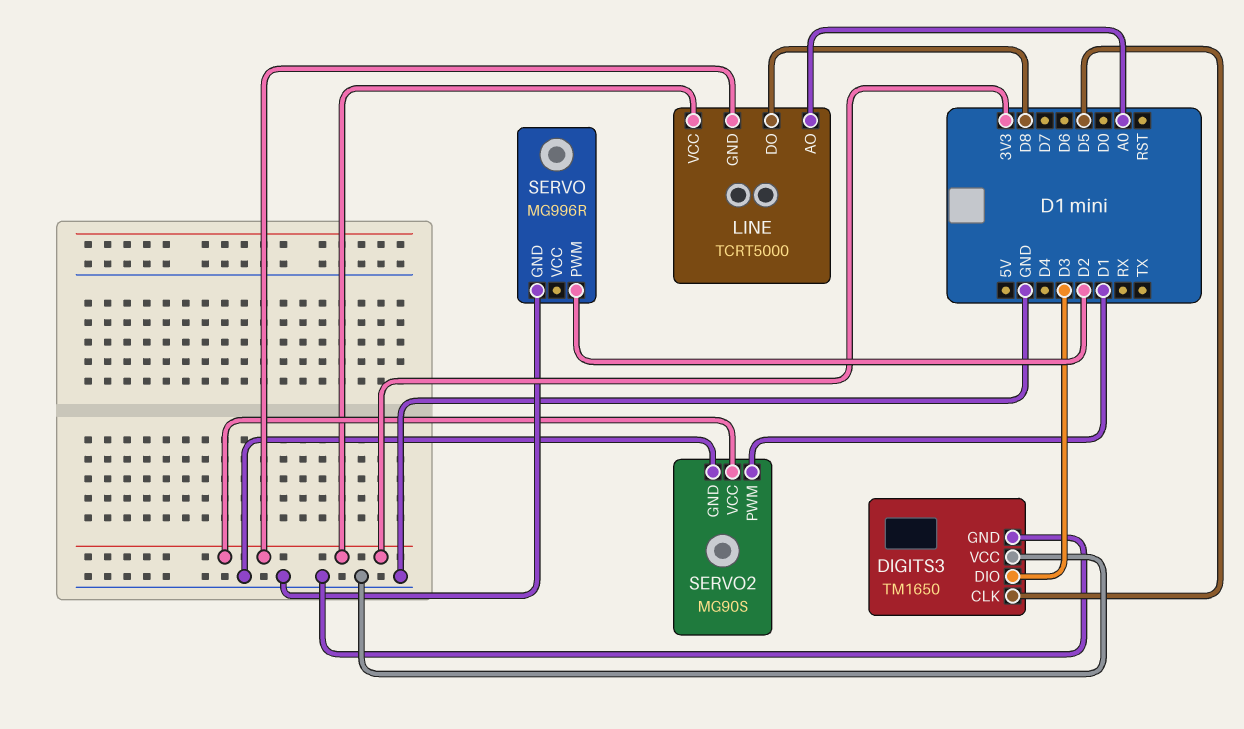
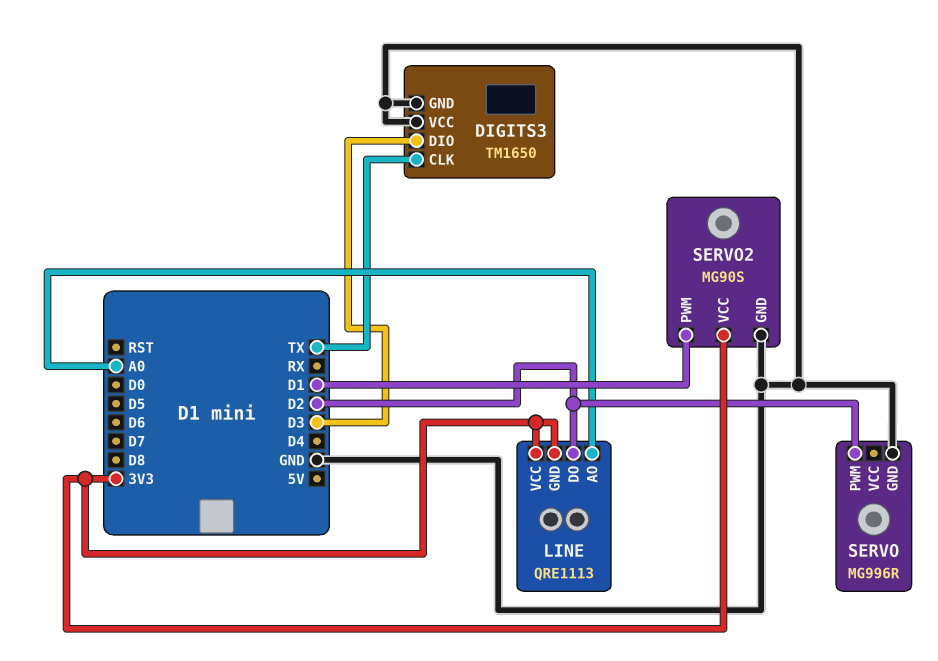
DIGITS3 pin CLK: D5 -> TX
LINE: TCRT5000 -> QRE1113
LINE pin DO: D8 -> D2

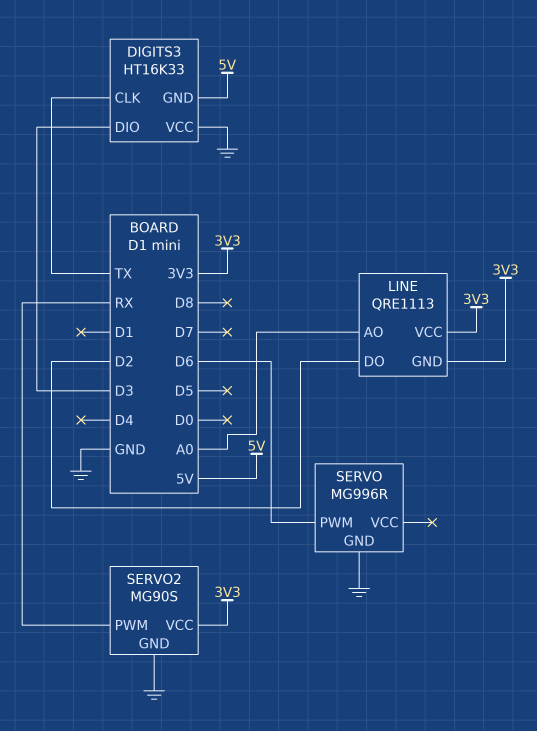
DIGITS3: TM1650 -> HT16K33
DIGITS3 pin GND: GND -> 5V
SERVO pin PWM: D2 -> D6
SERVO2 pin PWM: D1 -> RX

